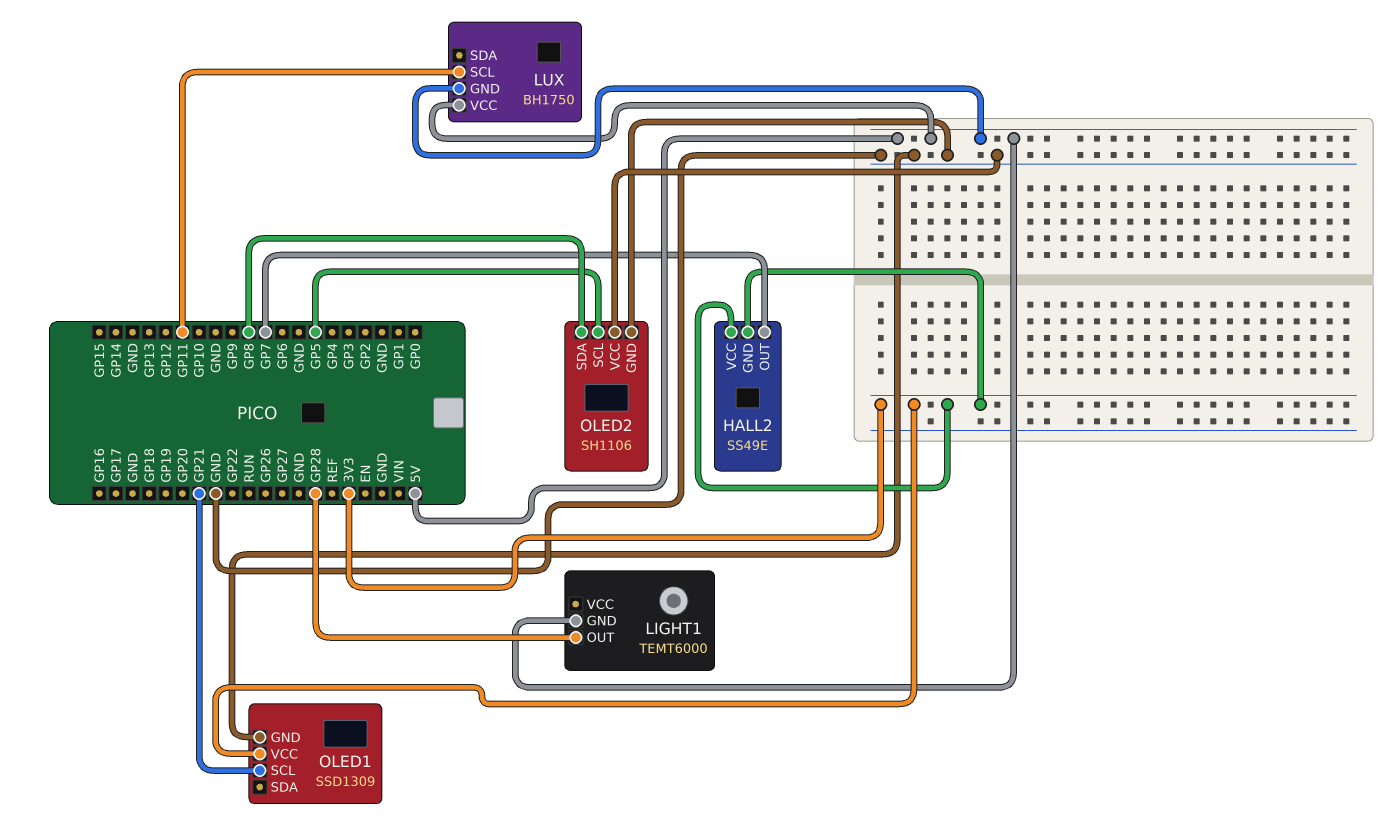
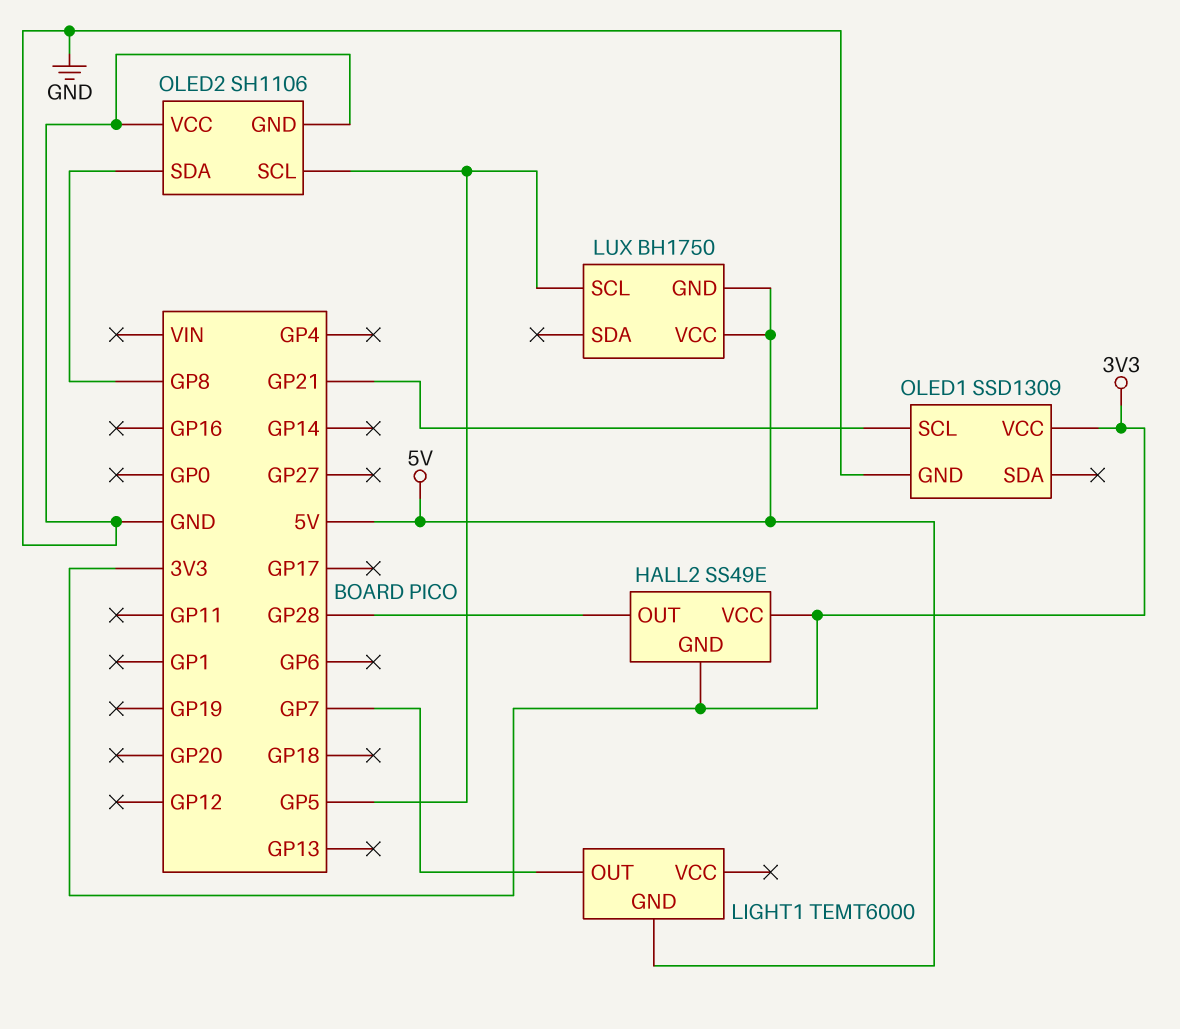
HALL2 pin OUT: GP7 -> GP28
LIGHT1 pin OUT: GP28 -> GP7
LUX pin SCL: GP11 -> GP5

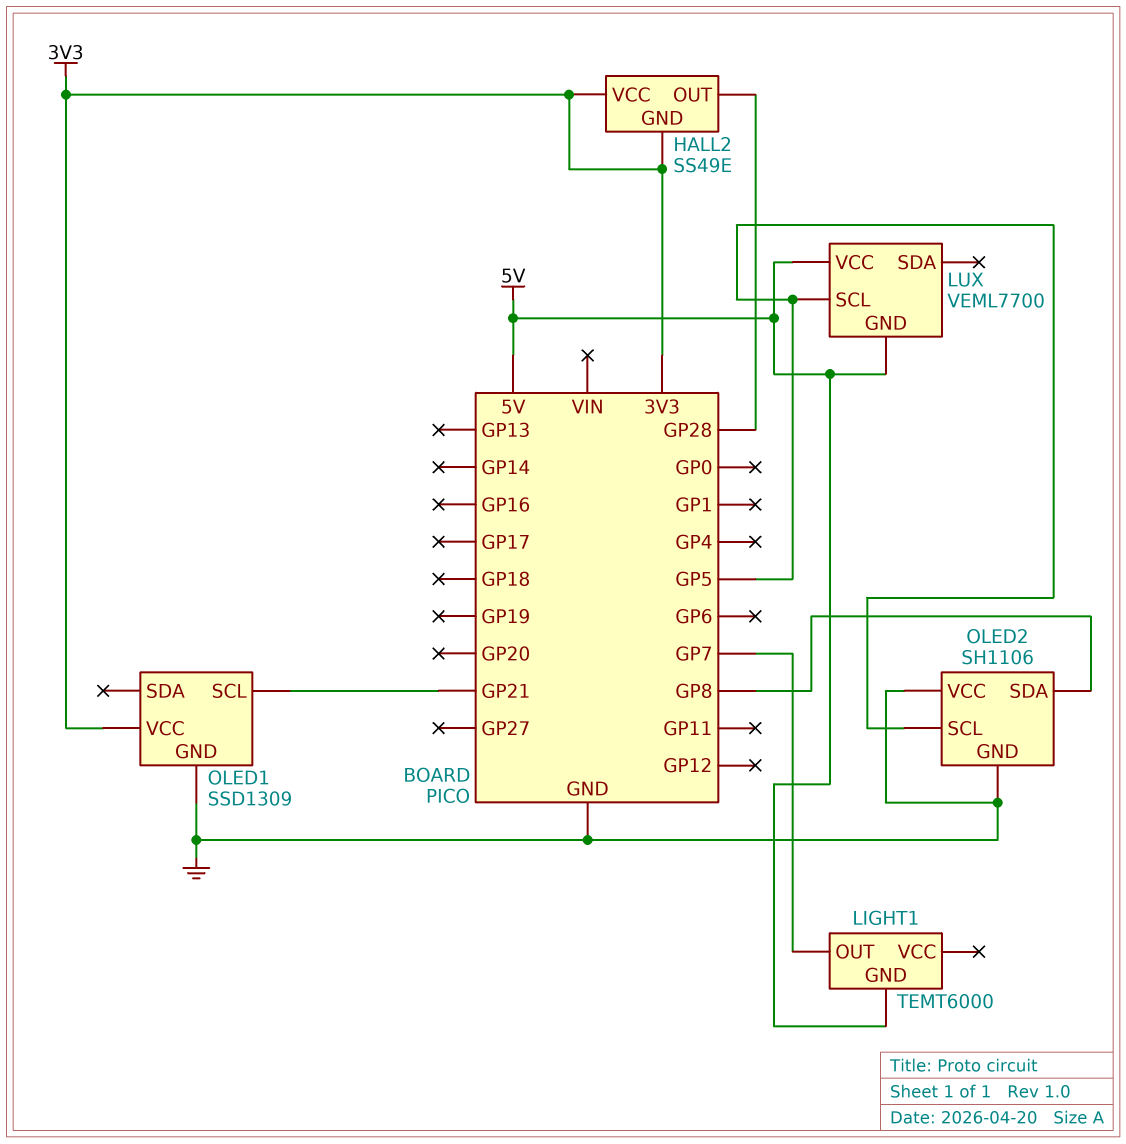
LUX: BH1750 -> VEML7700

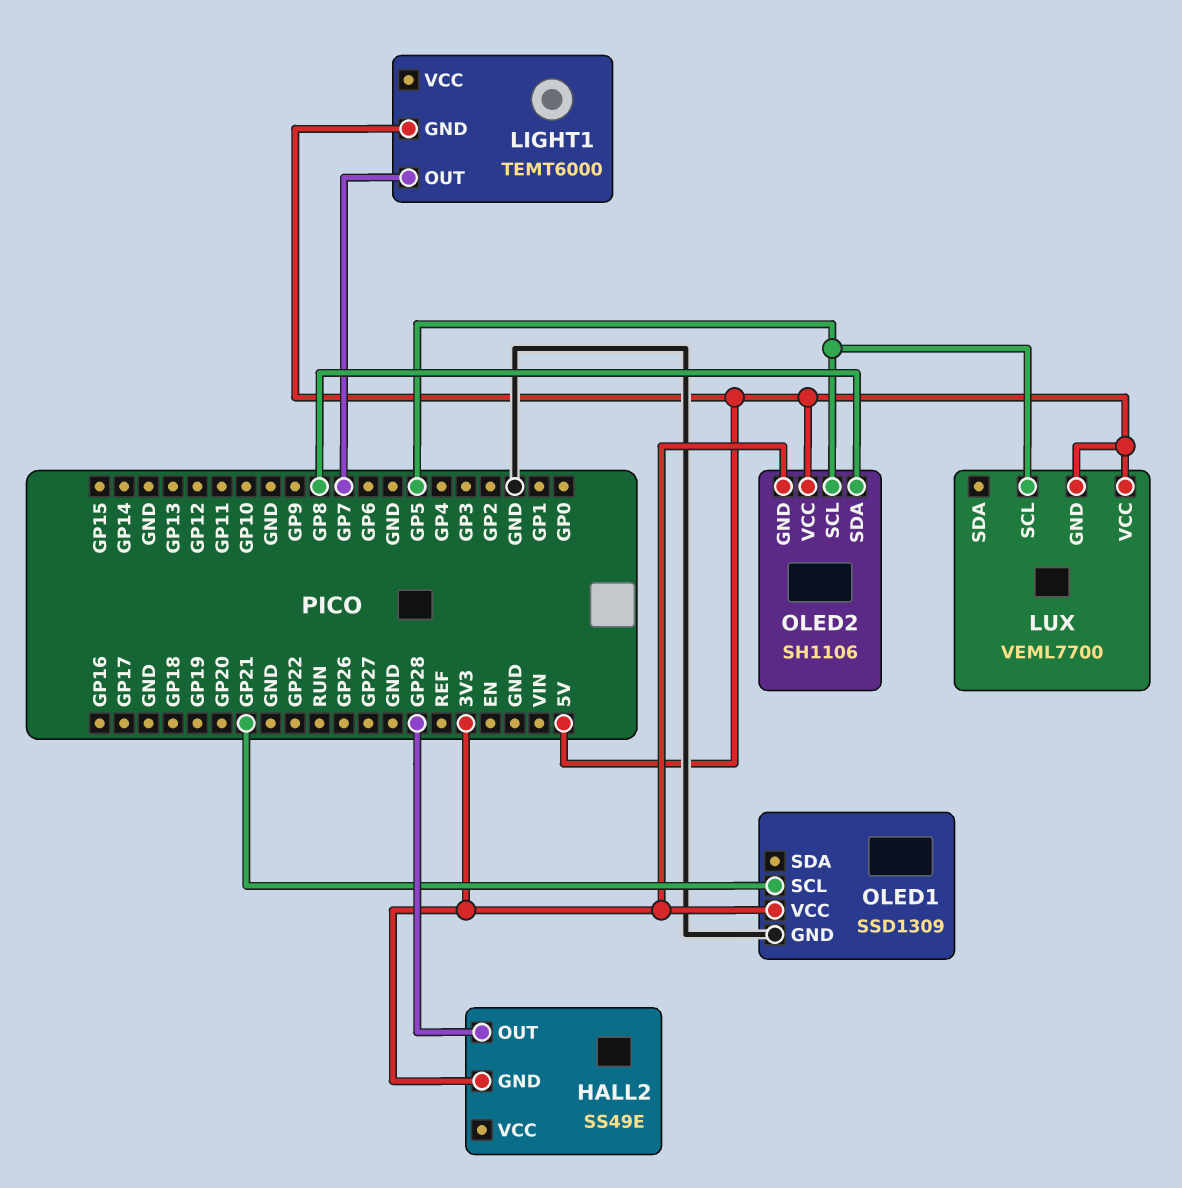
HALL2 pin VCC: 3V3 -> none
OLED2 pin GND: GND -> 3V3
OLED2 pin VCC: GND -> 5V

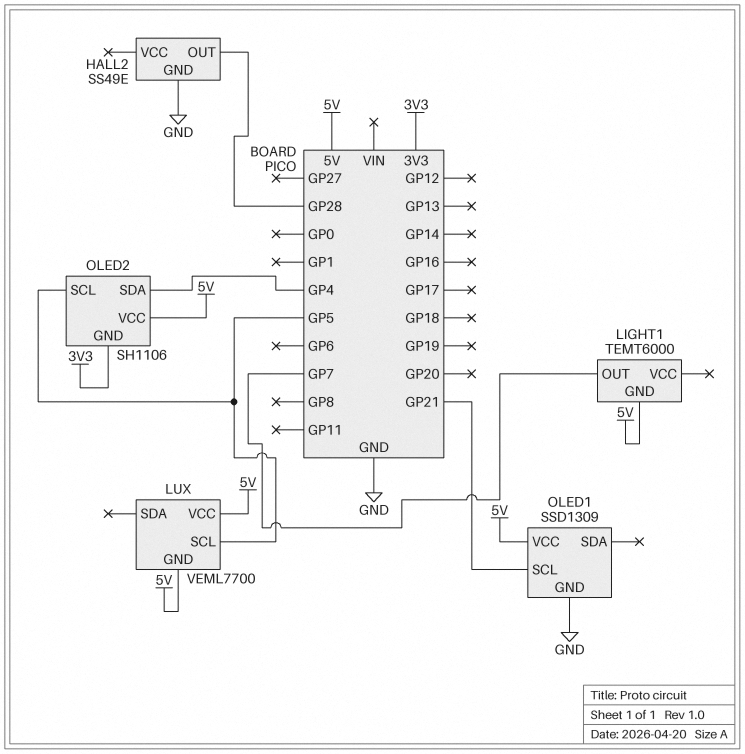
HALL2 pin GND: 3V3 -> GND
OLED1 pin VCC: 3V3 -> 5V
OLED2 pin SDA: GP8 -> GP4

